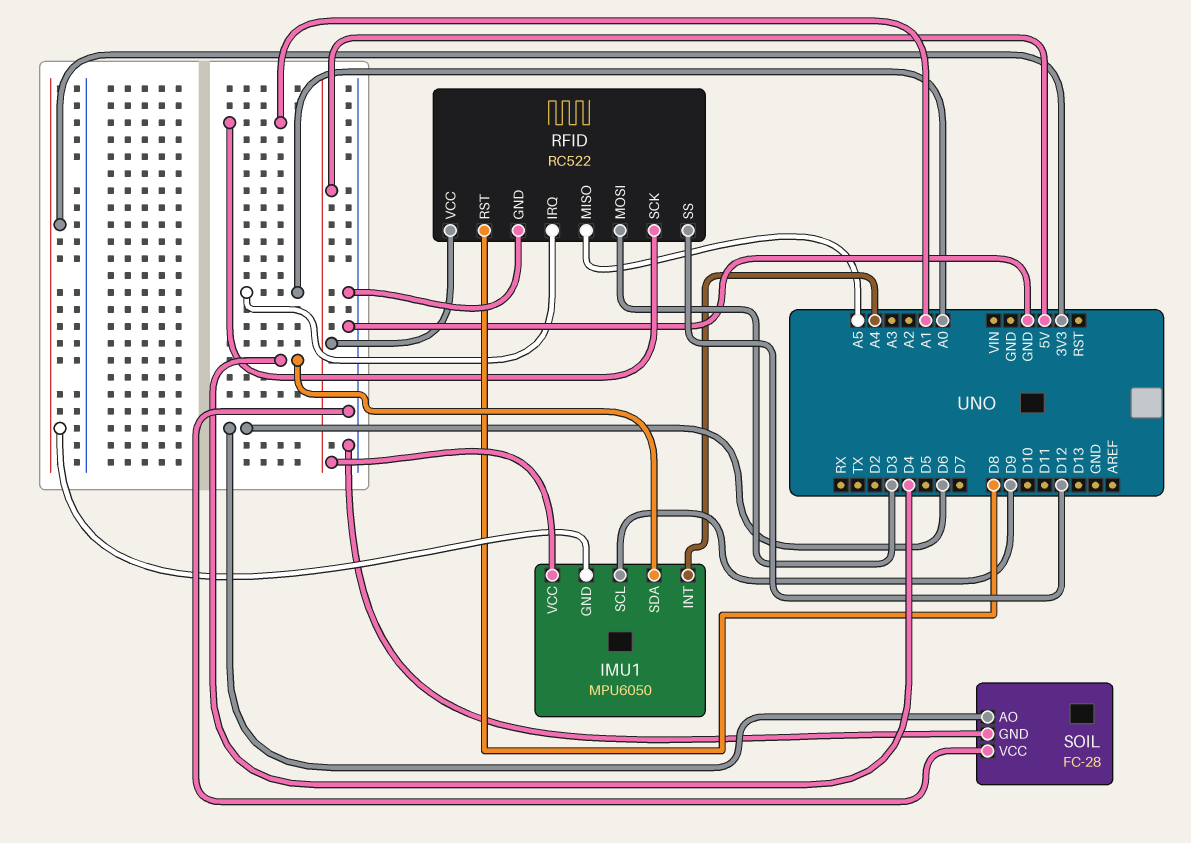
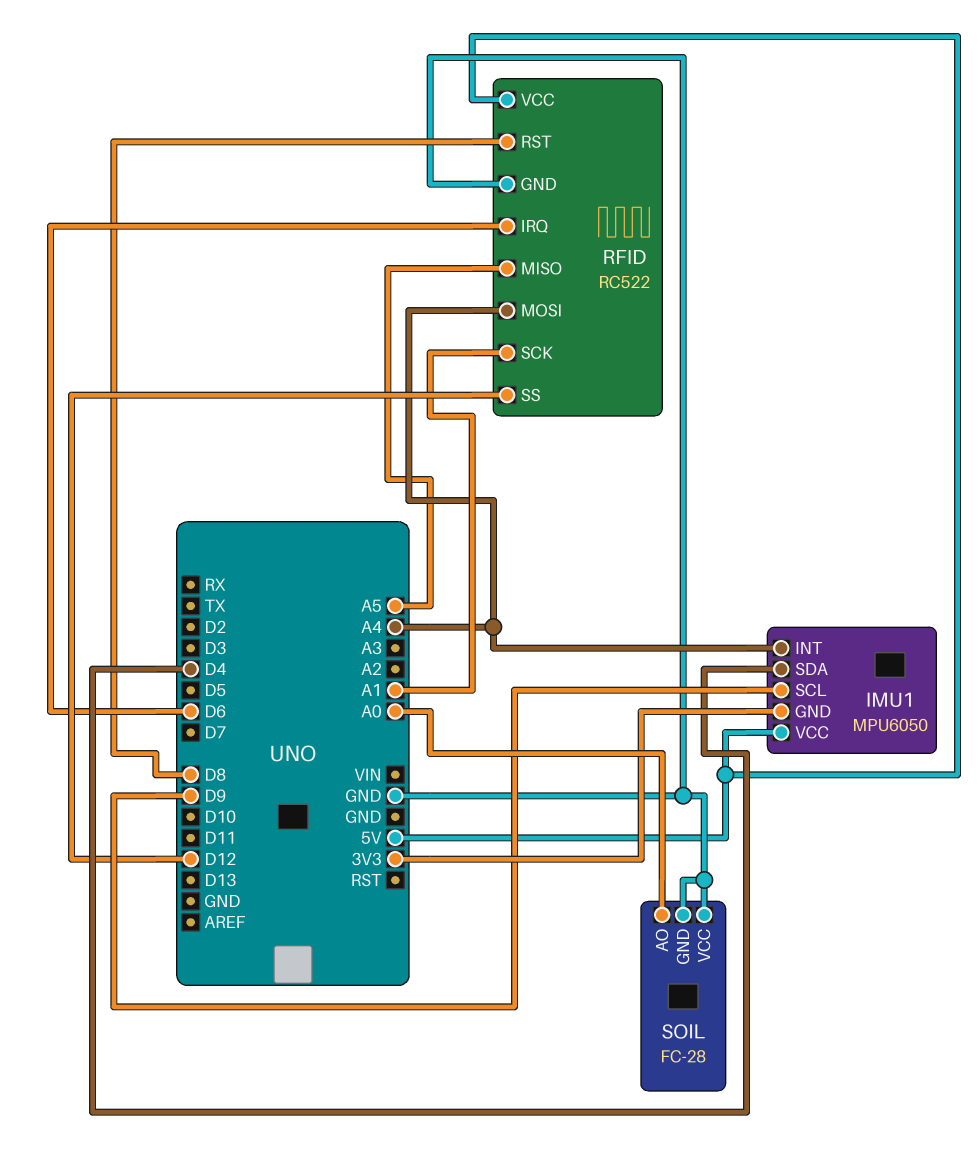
RFID pin IRQ: A0 -> D6
RFID pin MOSI: D3 -> A4
SOIL pin AO: D6 -> A0

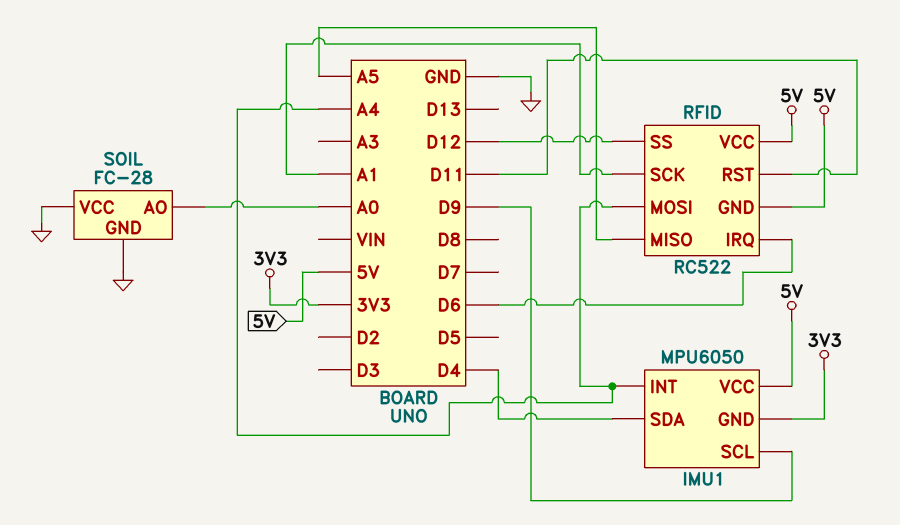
RFID pin GND: GND -> 5V
RFID pin RST: D8 -> D11

